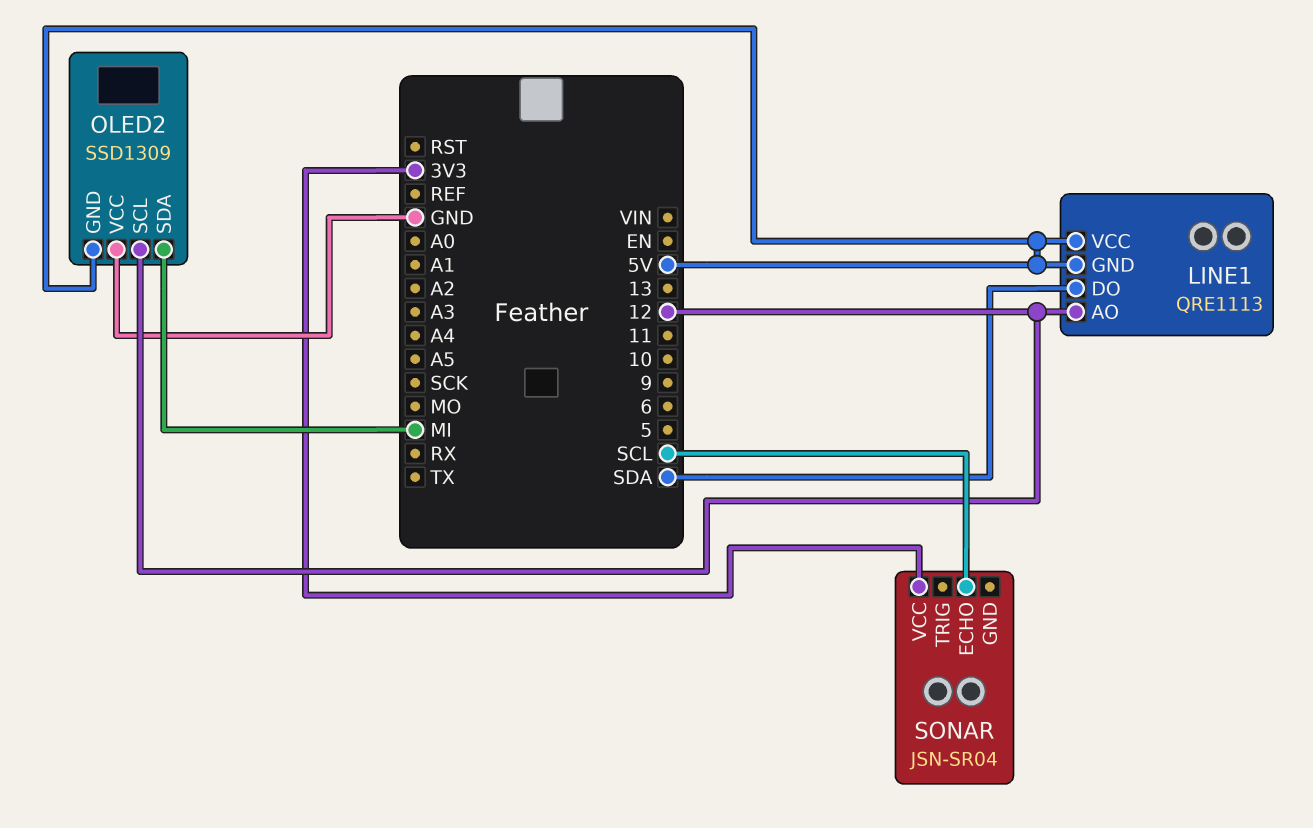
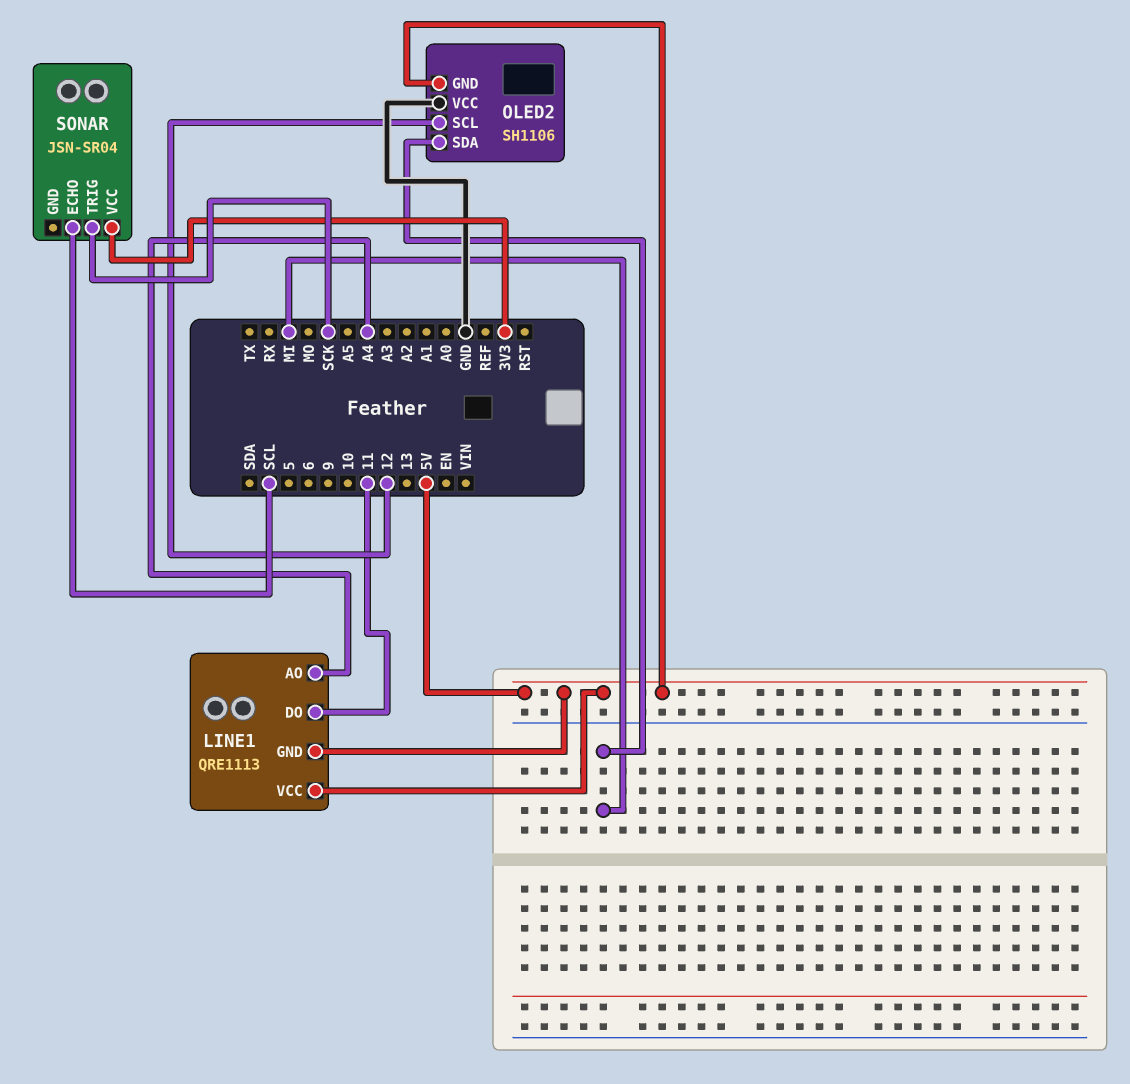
LINE1 pin AO: 12 -> A4
LINE1 pin DO: SDA -> 11
OLED2: SSD1309 -> SH1106
SONAR pin TRIG: none -> SCK

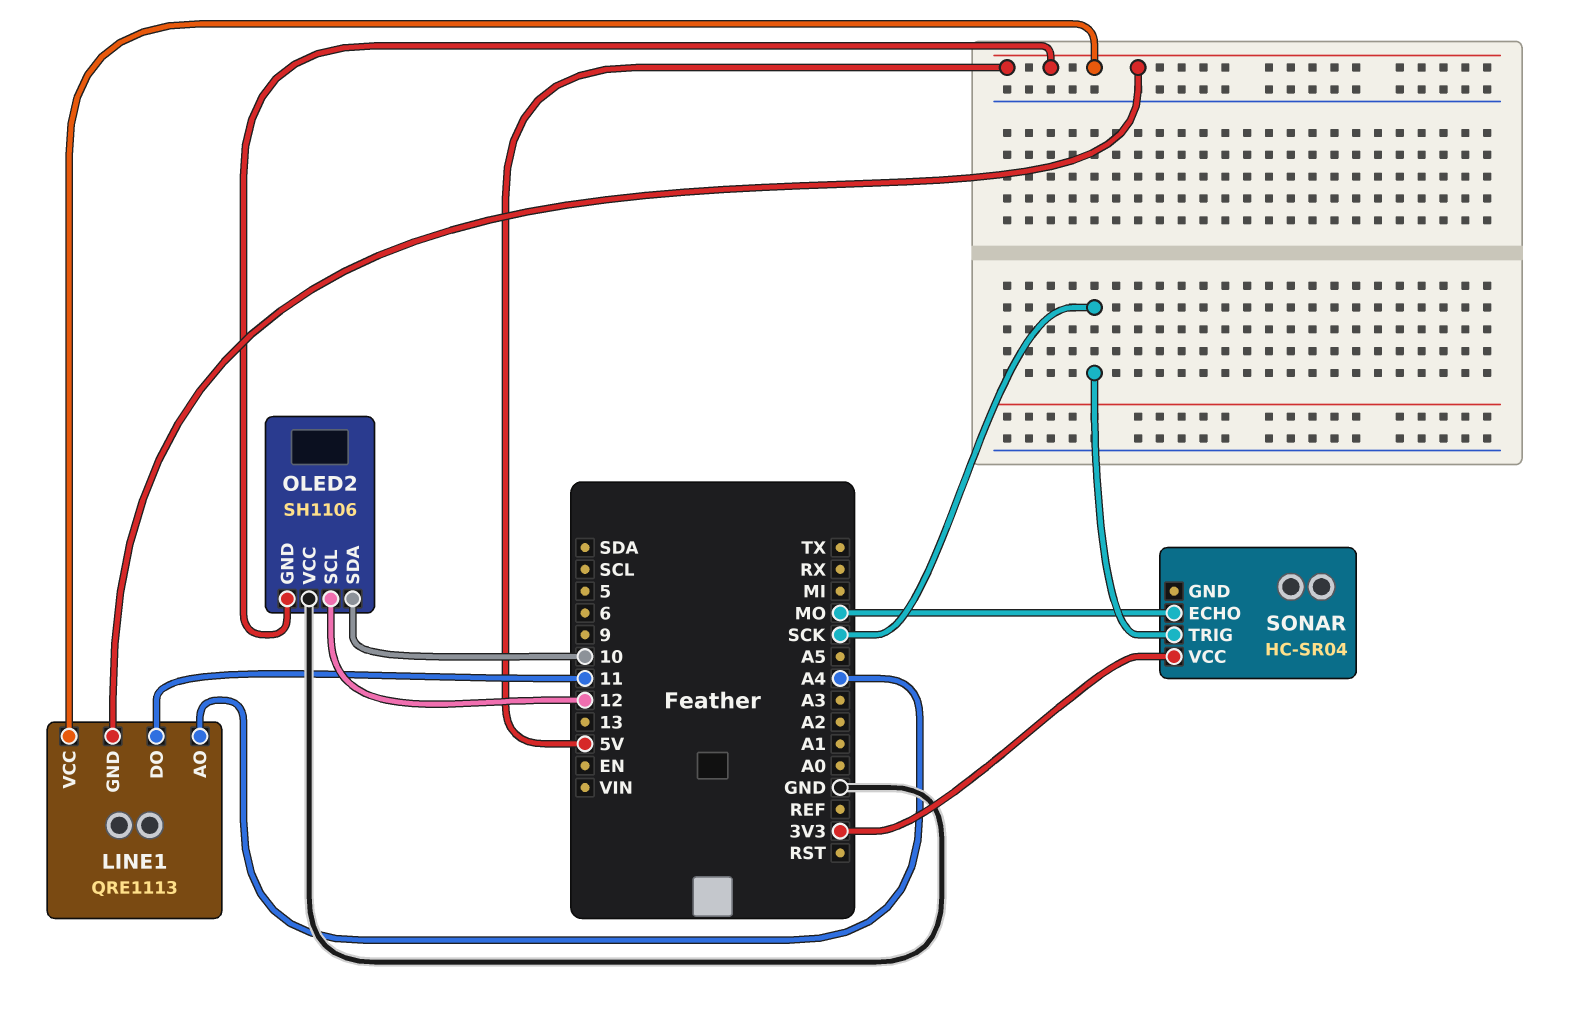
OLED2 pin SDA: MI -> 10
SONAR: JSN-SR04 -> HC-SR04
SONAR pin ECHO: SCL -> MO

